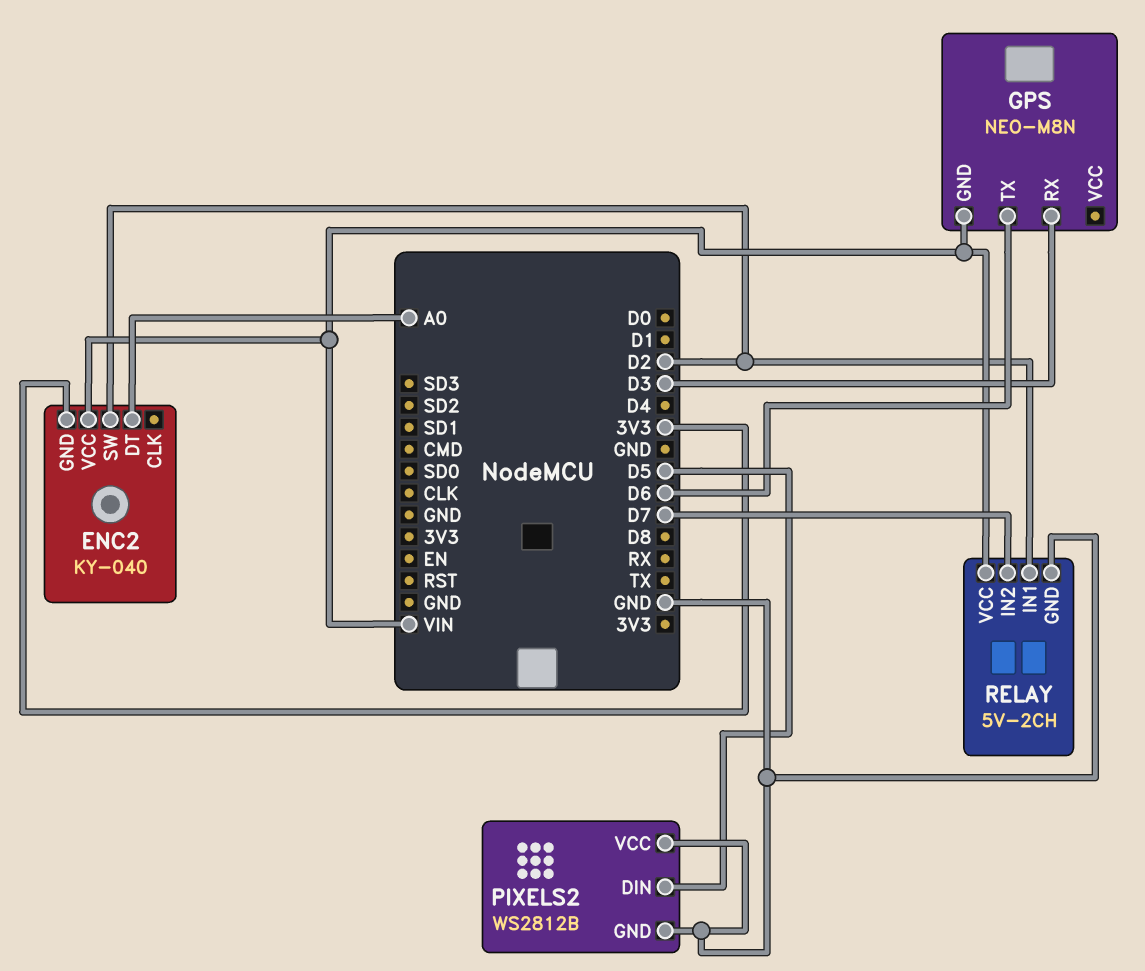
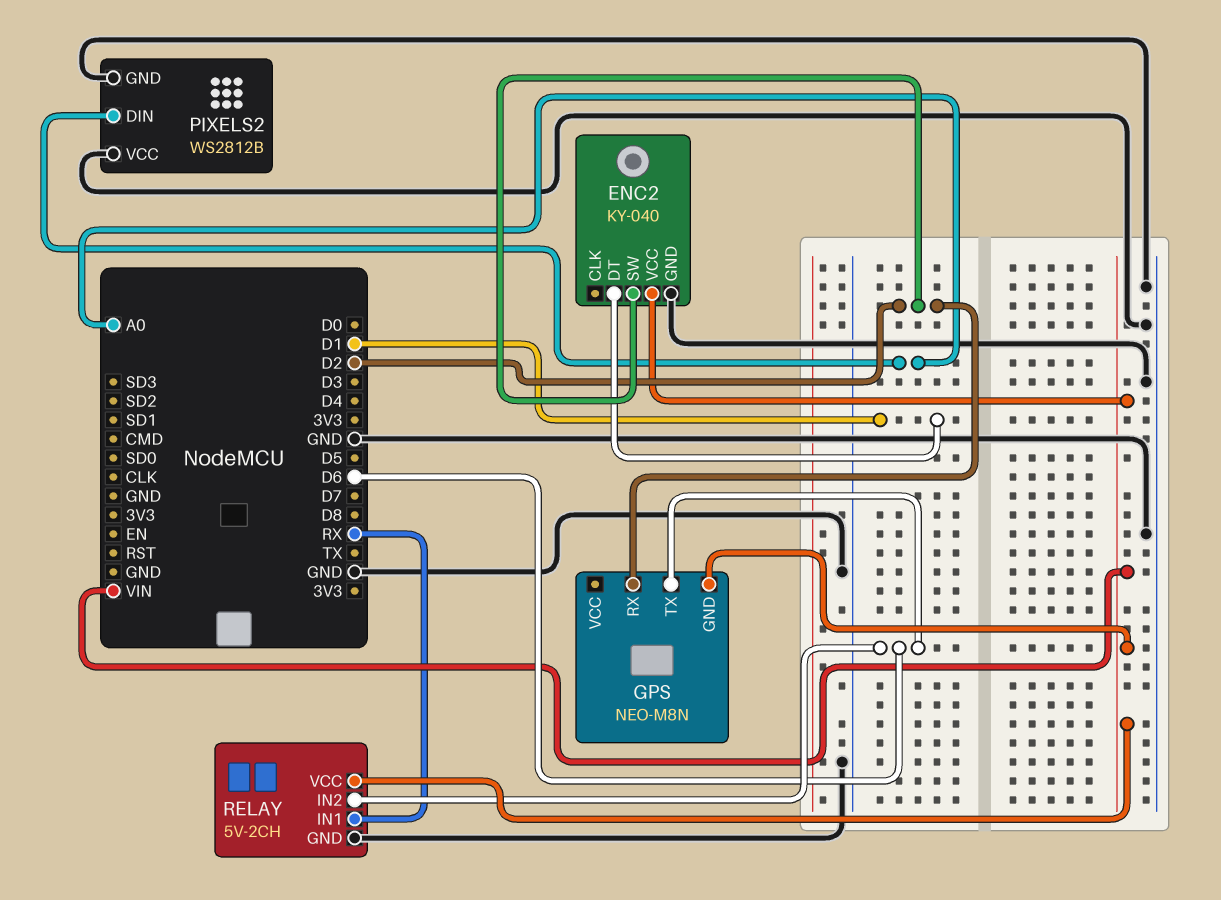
ENC2 pin DT: A0 -> D1
ENC2 pin GND: 3V3 -> GND
GPS pin RX: D3 -> D2
PIXELS2 pin DIN: D5 -> A0
RELAY pin IN1: D2 -> RX
RELAY pin IN2: D7 -> D6

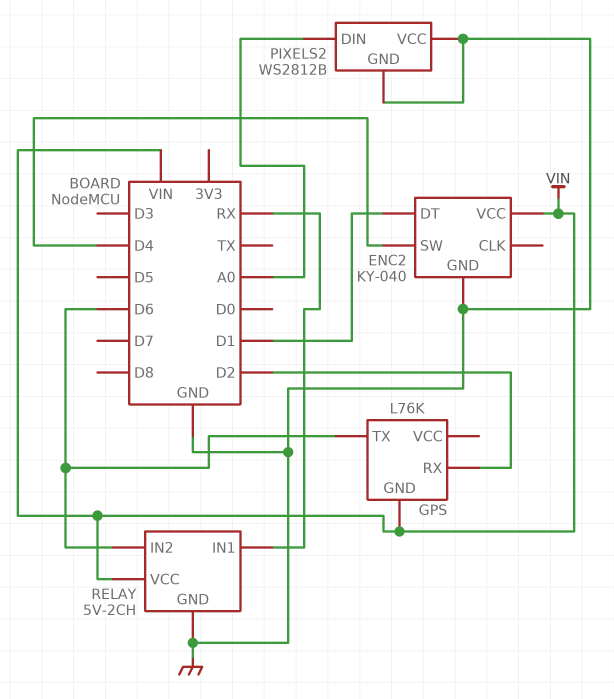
ENC2 pin SW: D2 -> D4
GPS: NEO-M8N -> L76K

